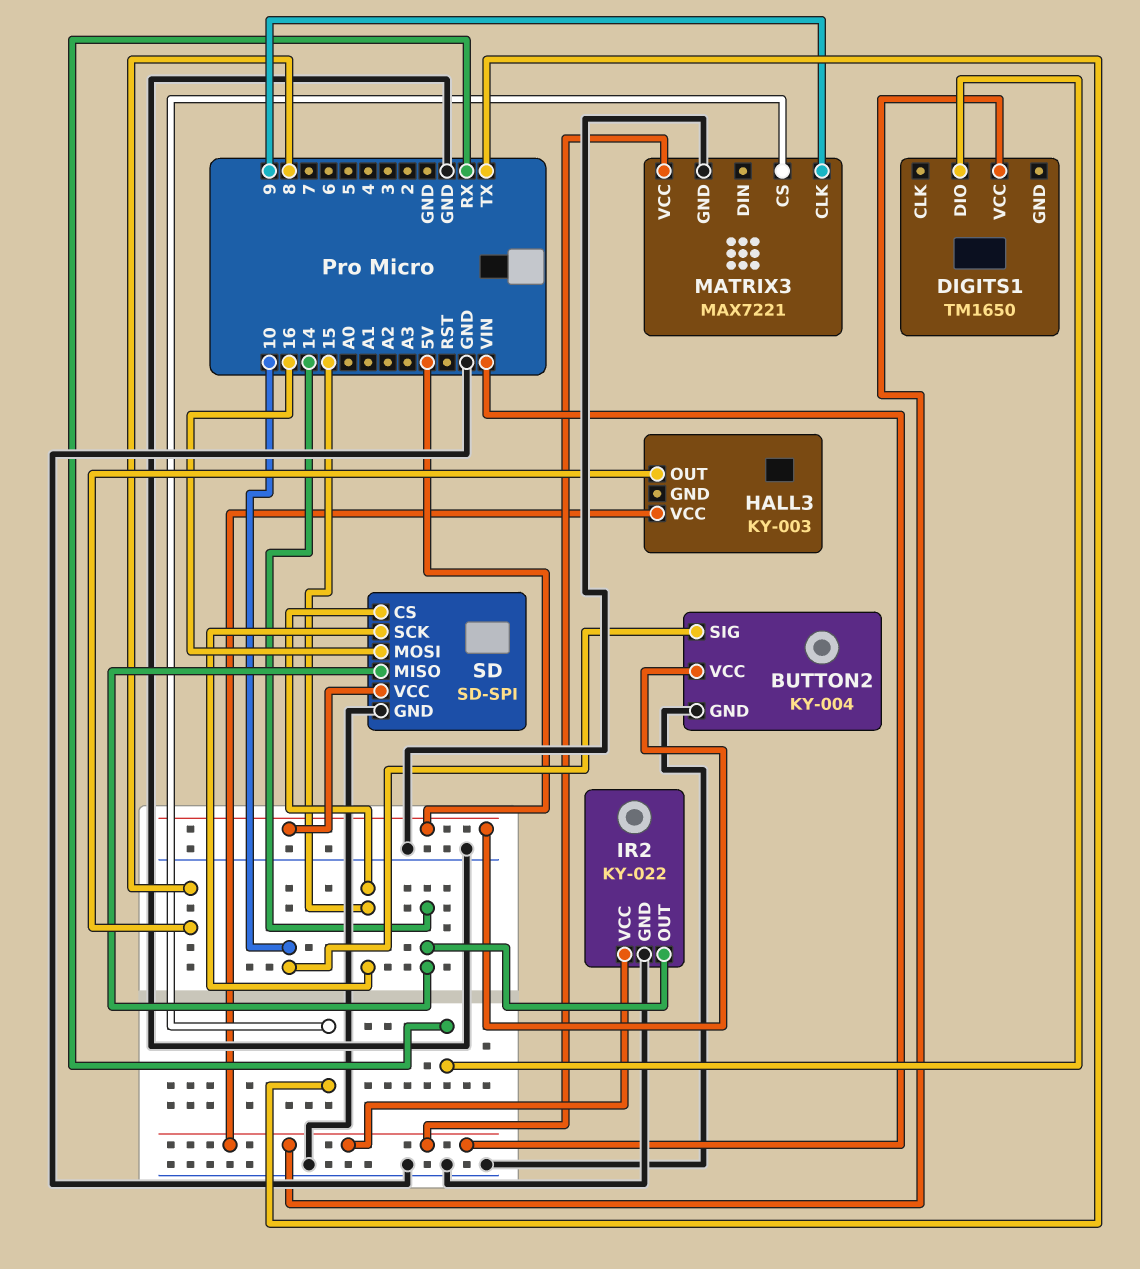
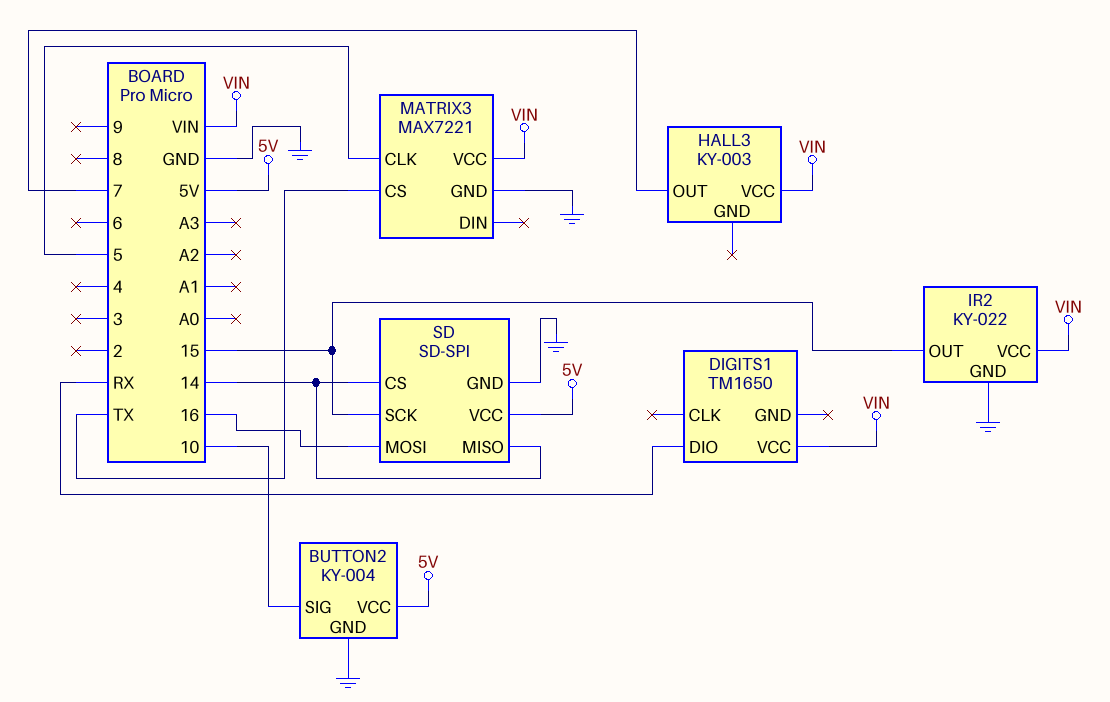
HALL3 pin OUT: 8 -> 7
IR2 pin OUT: 14 -> 15
MATRIX3 pin CLK: 9 -> 5
SD pin CS: 15 -> 14

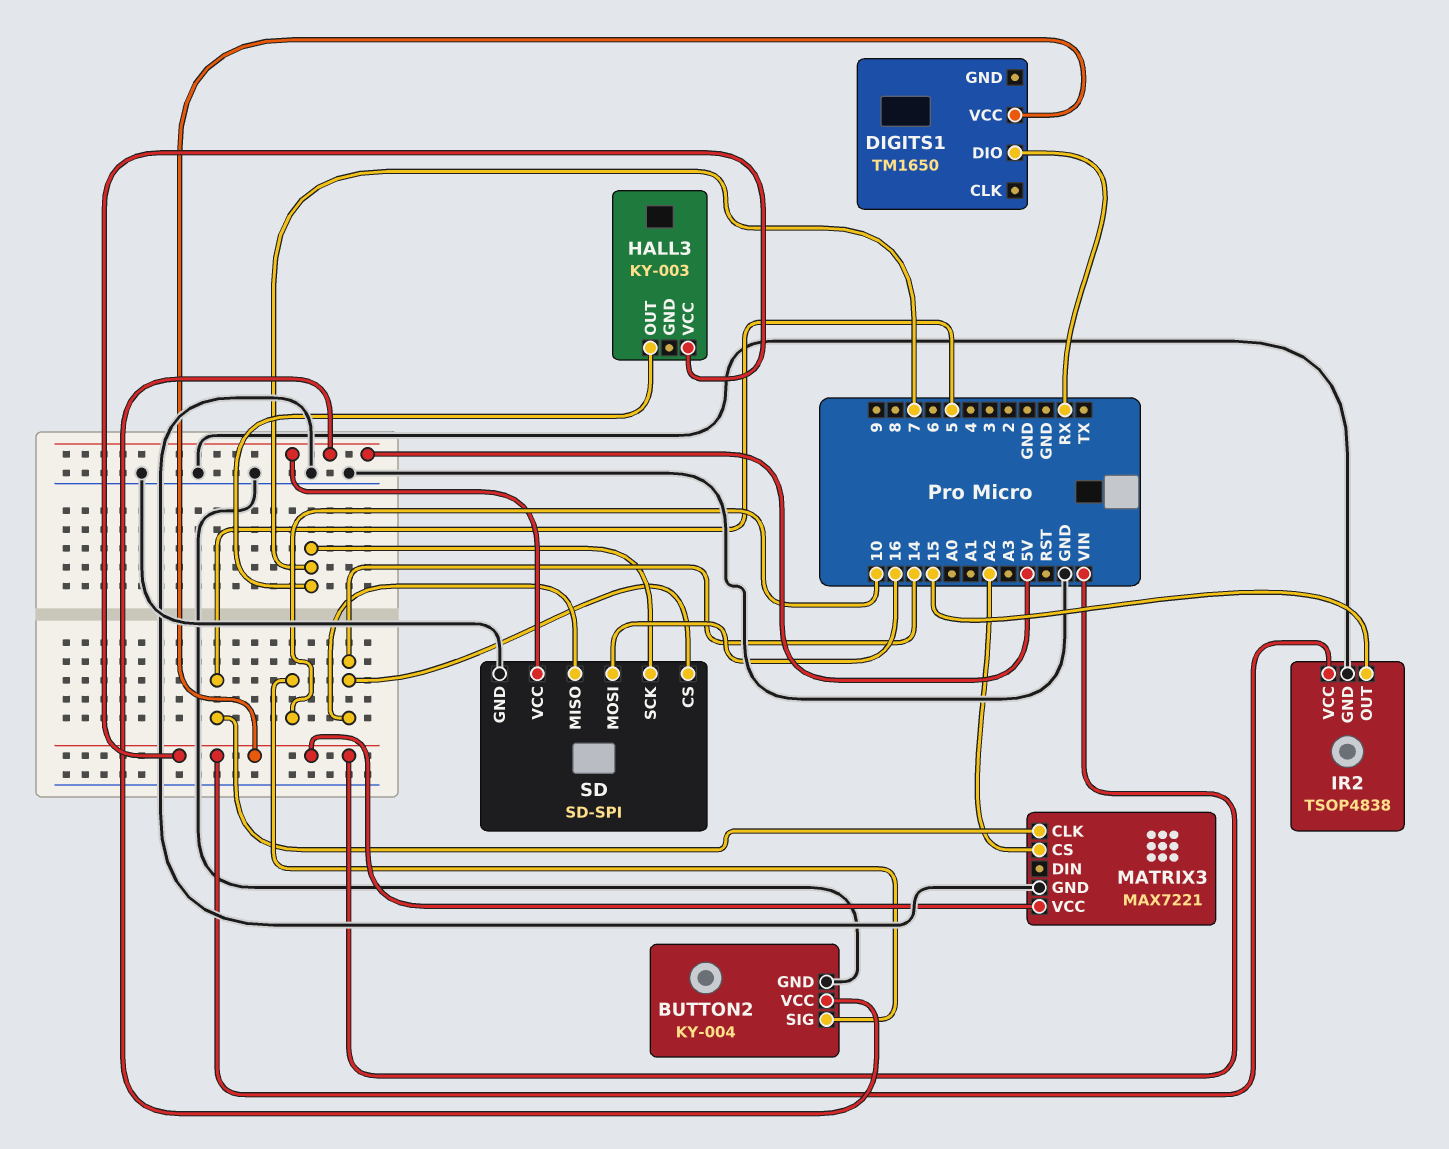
IR2: KY-022 -> TSOP4838
MATRIX3 pin CS: TX -> A2
SD pin SCK: 15 -> 7

